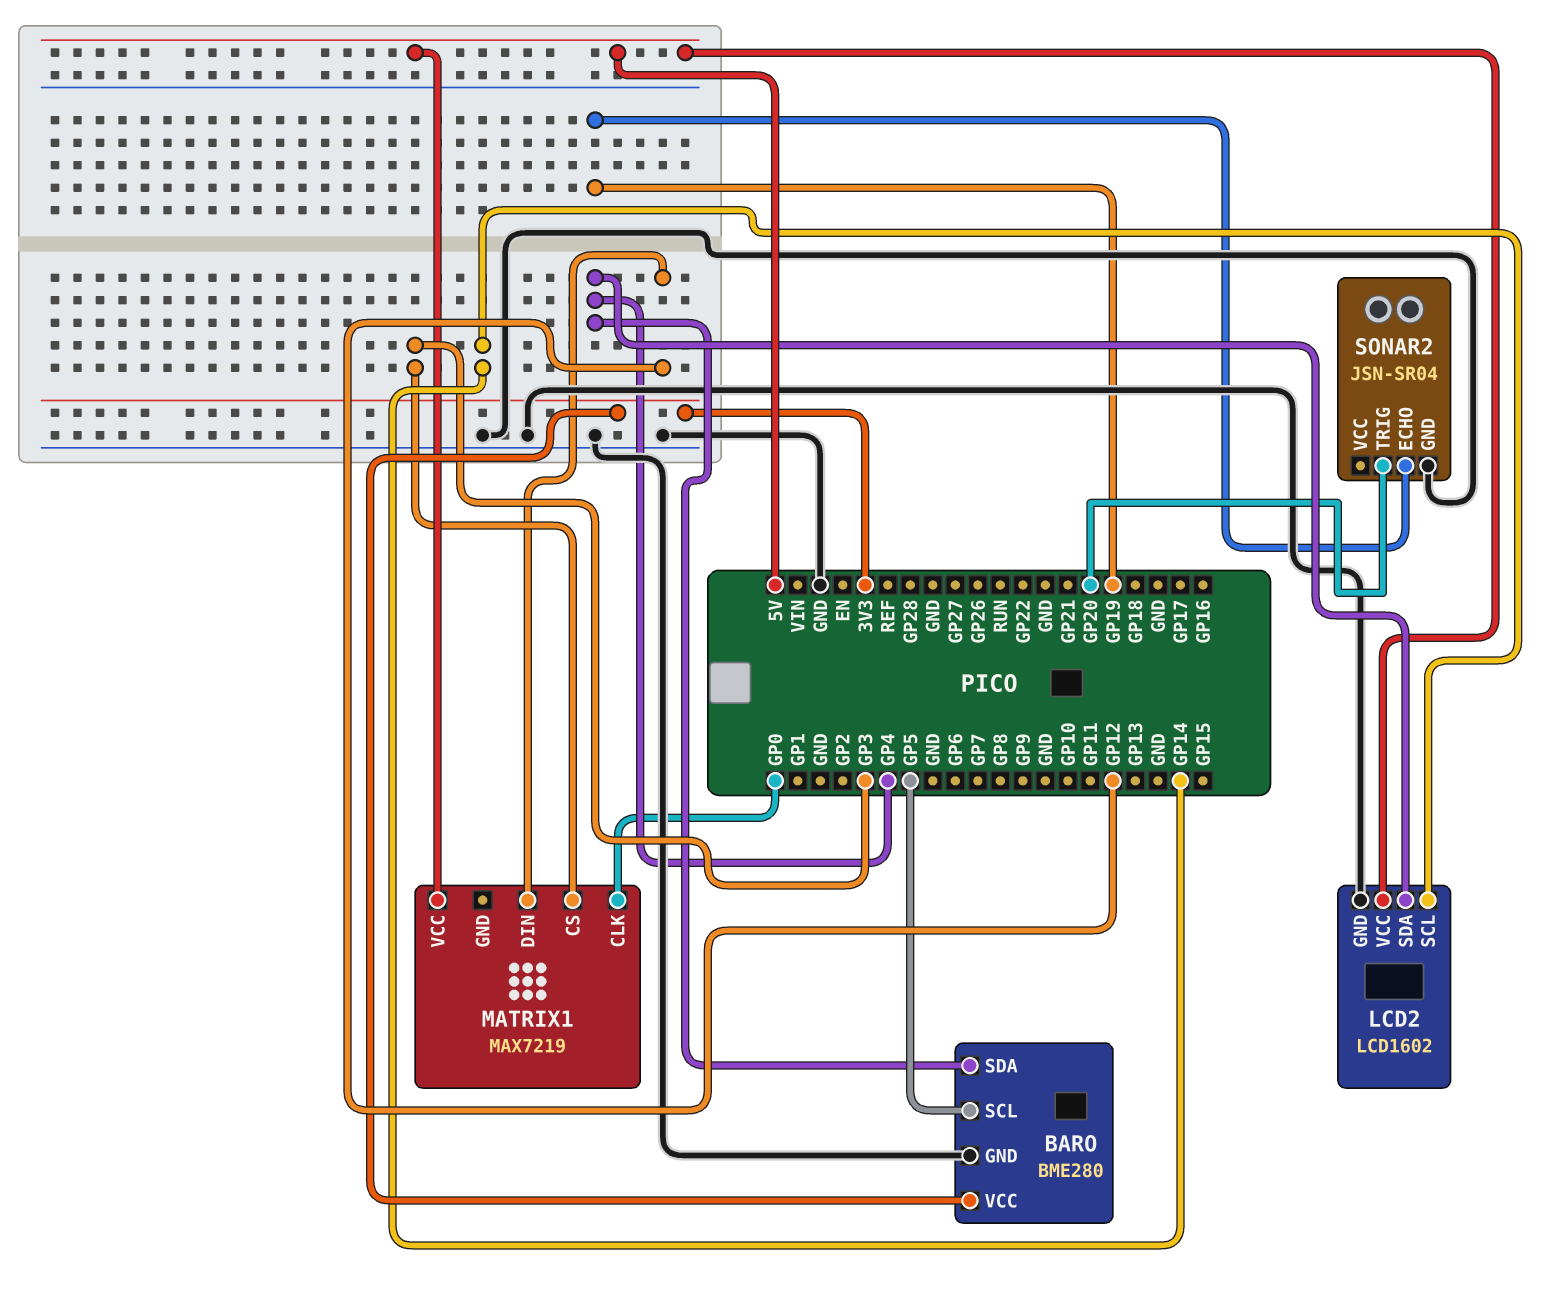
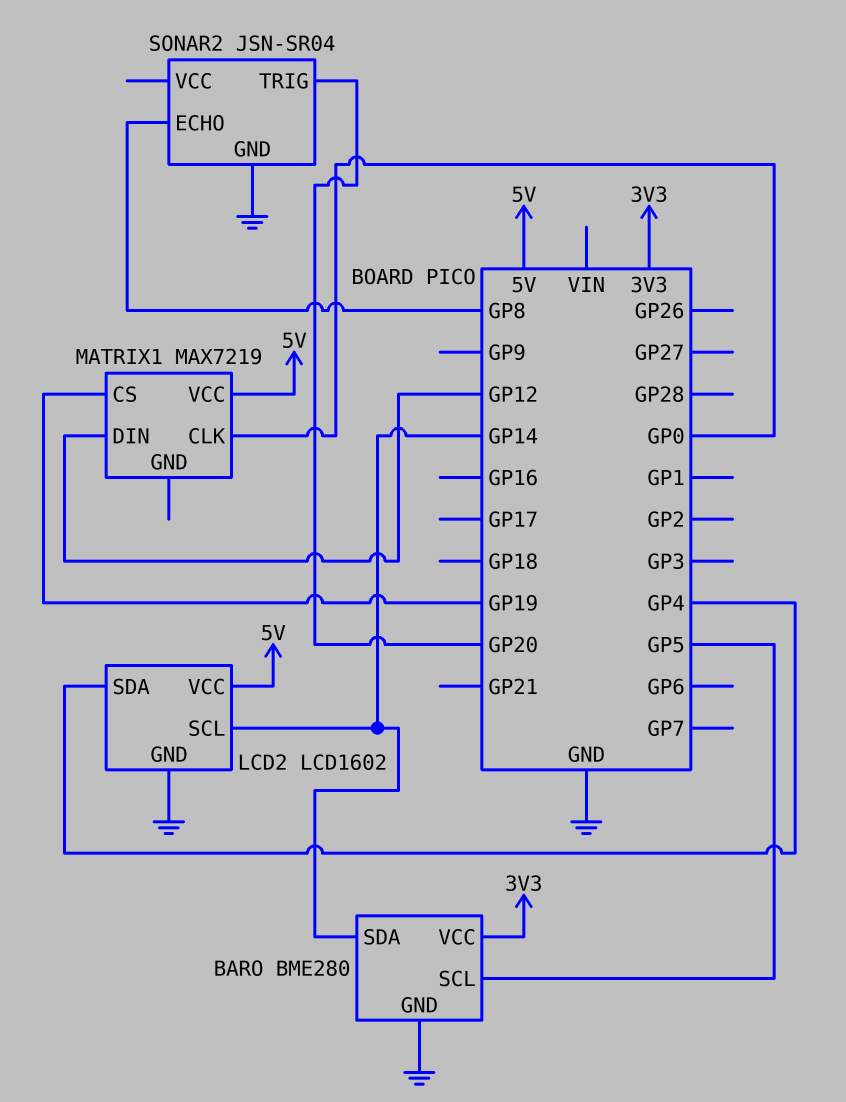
BARO pin SDA: GP4 -> GP14
MATRIX1 pin CS: GP3 -> GP19
SONAR2 pin ECHO: GP19 -> GP8

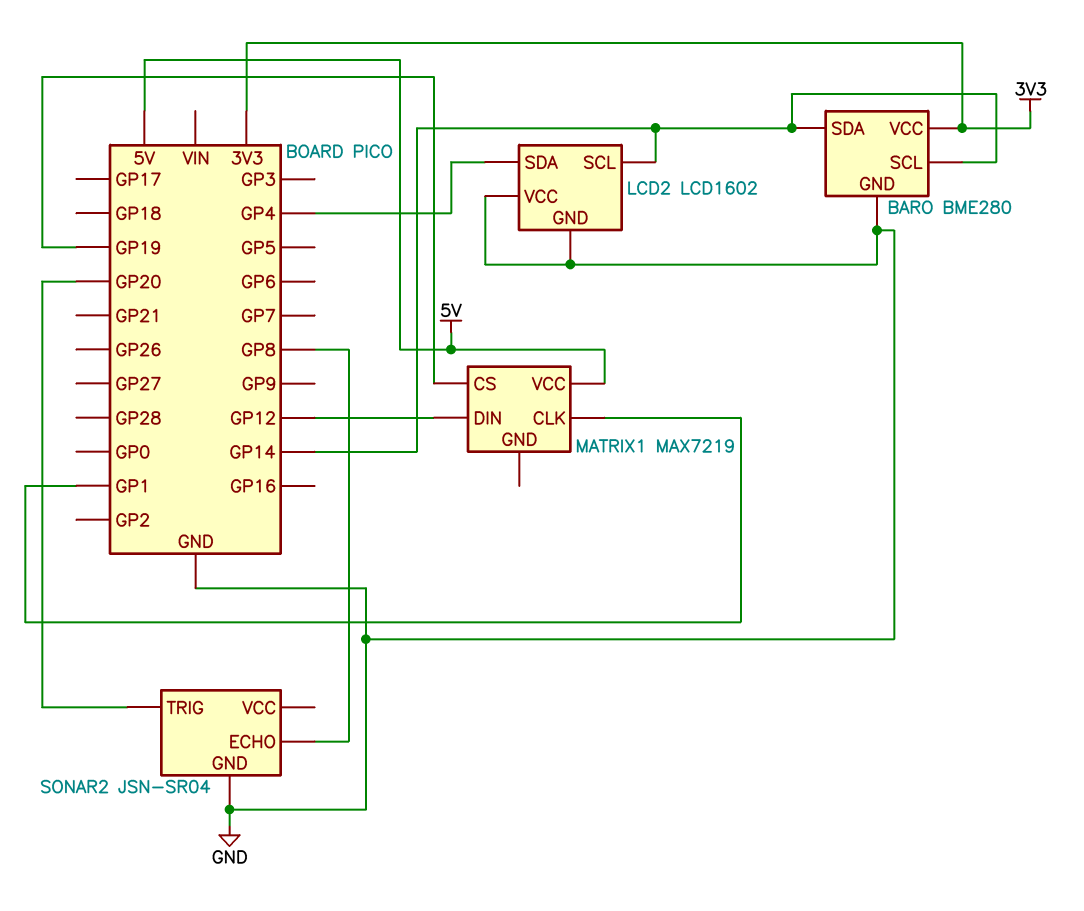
BARO pin SCL: GP5 -> GP14
LCD2 pin VCC: 5V -> GND
MATRIX1 pin CLK: GP0 -> GP1

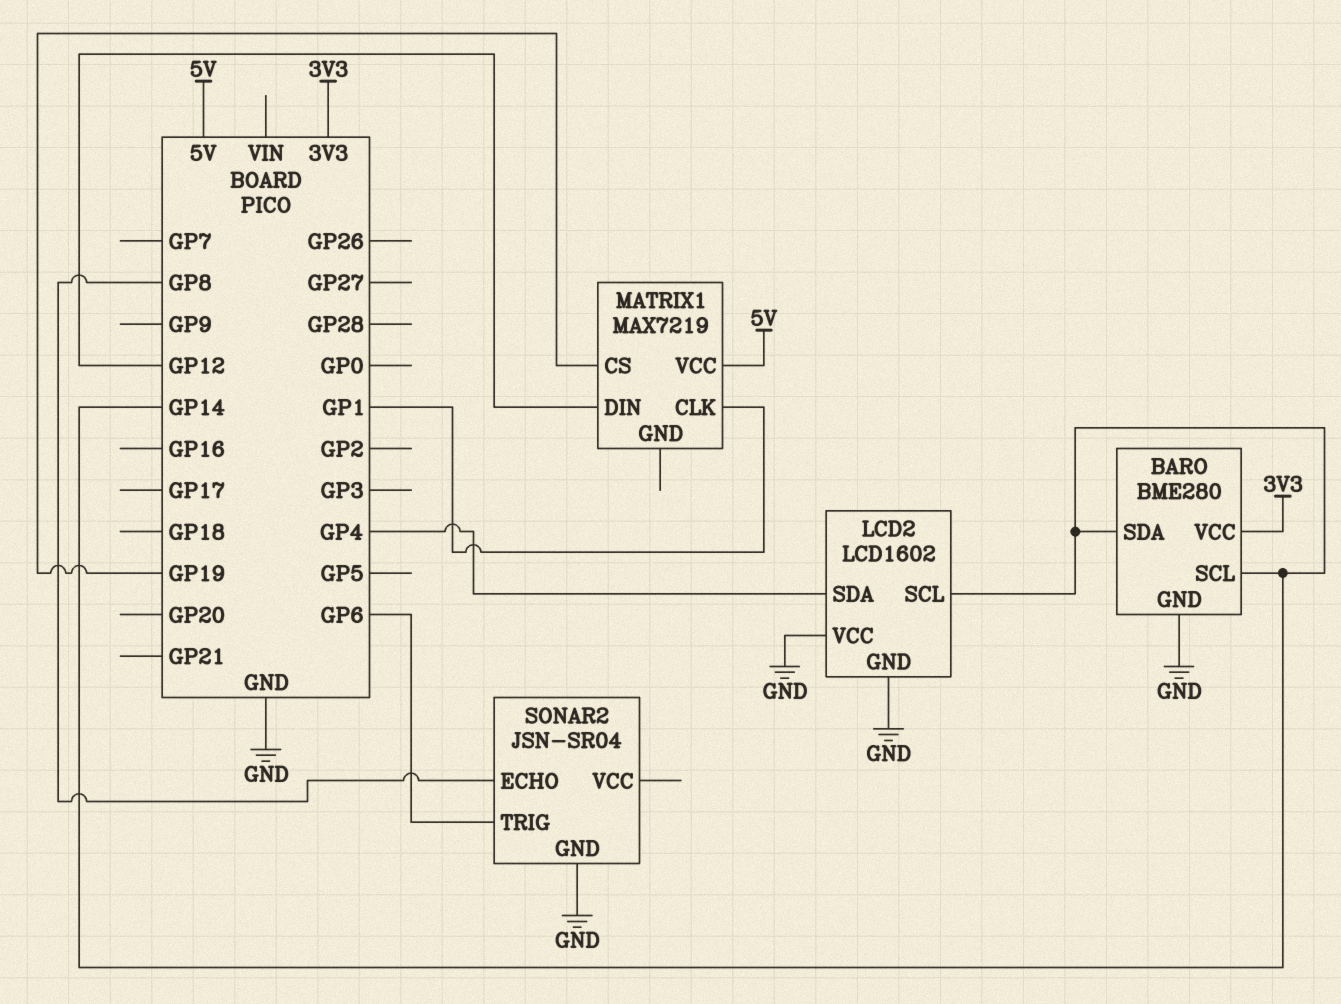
SONAR2 pin TRIG: GP20 -> GP6

